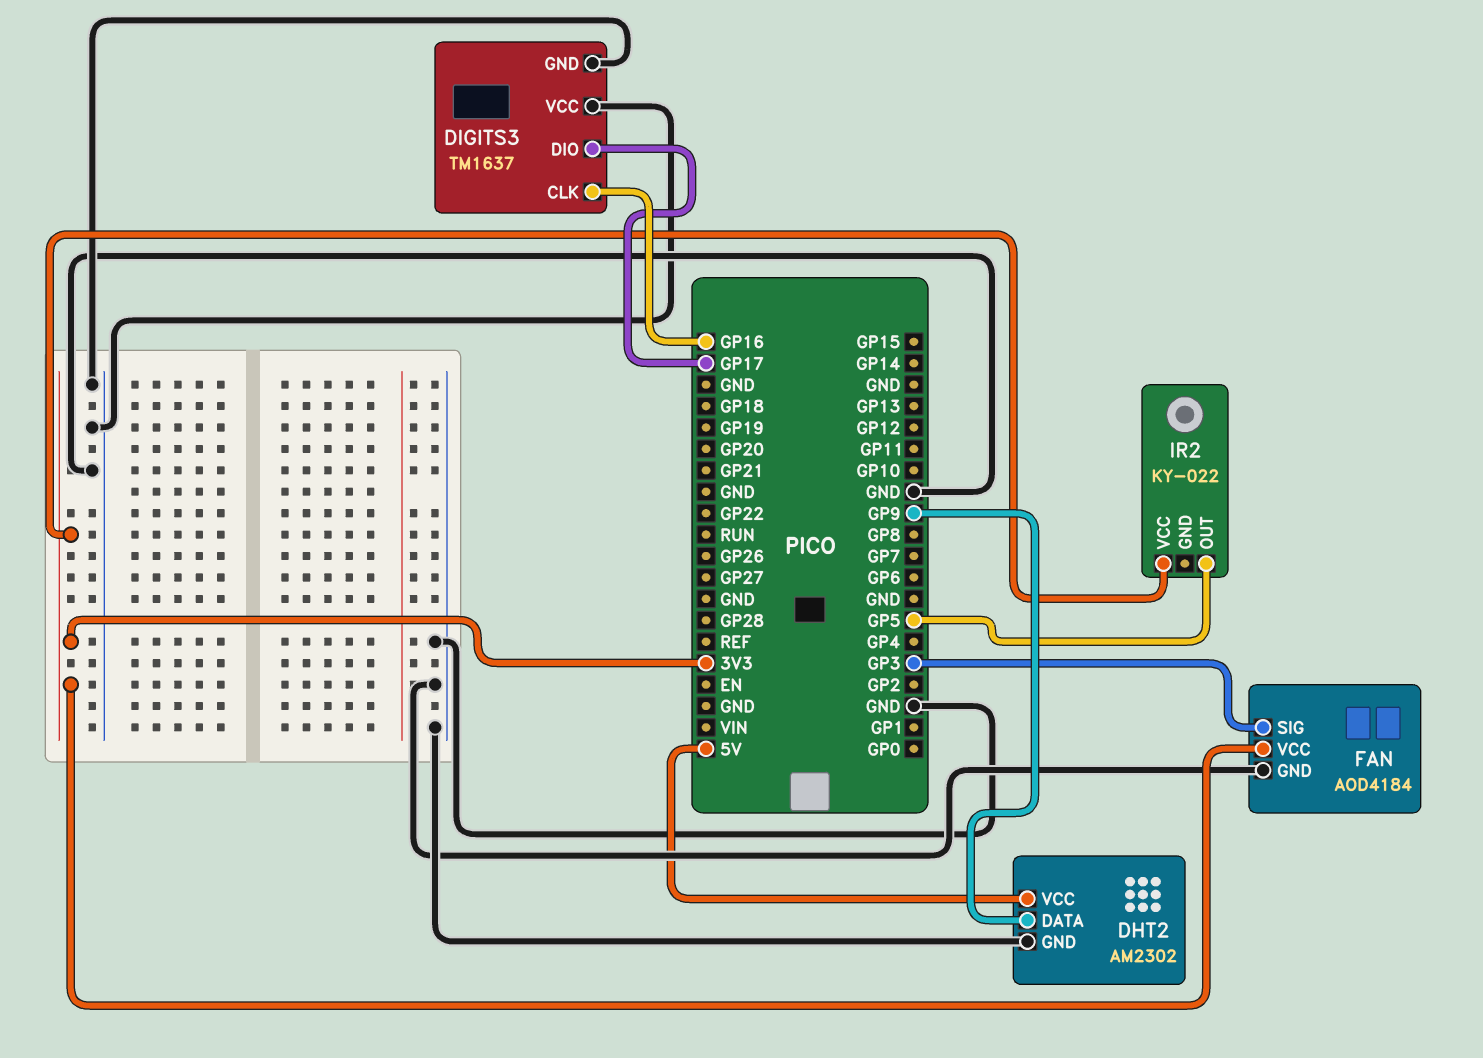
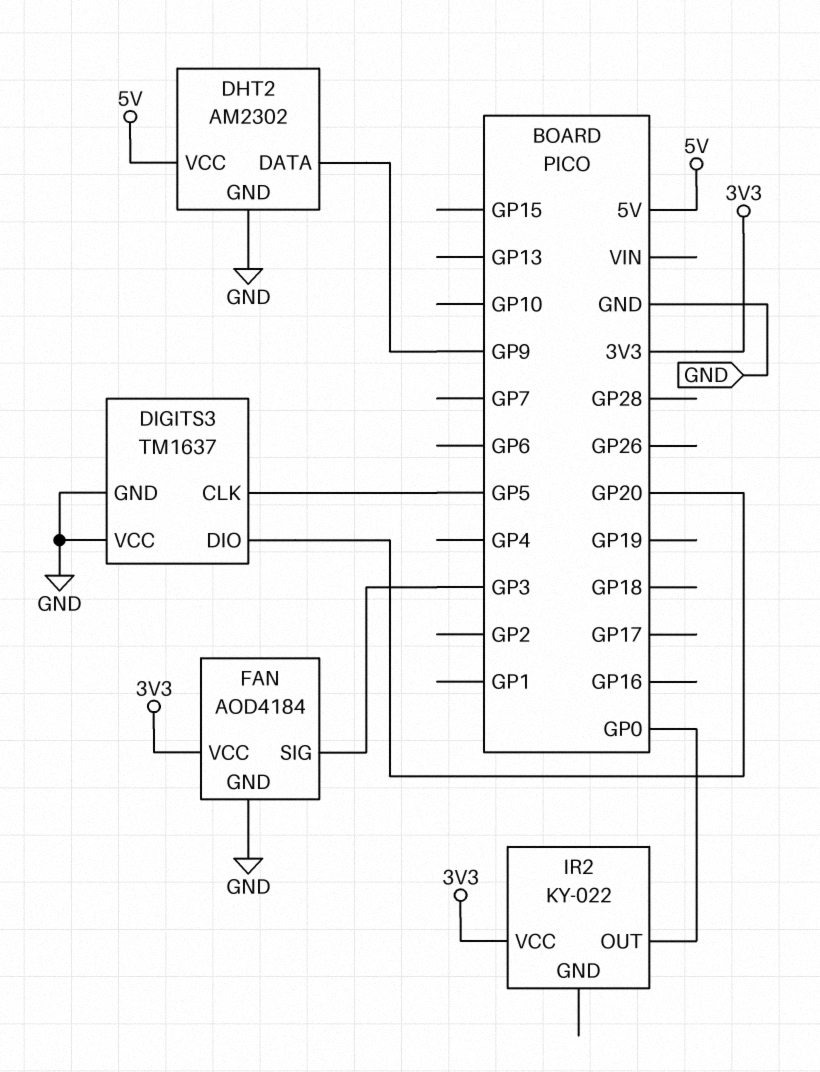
DIGITS3 pin CLK: GP16 -> GP5
DIGITS3 pin DIO: GP17 -> GP20
IR2 pin OUT: GP5 -> GP0

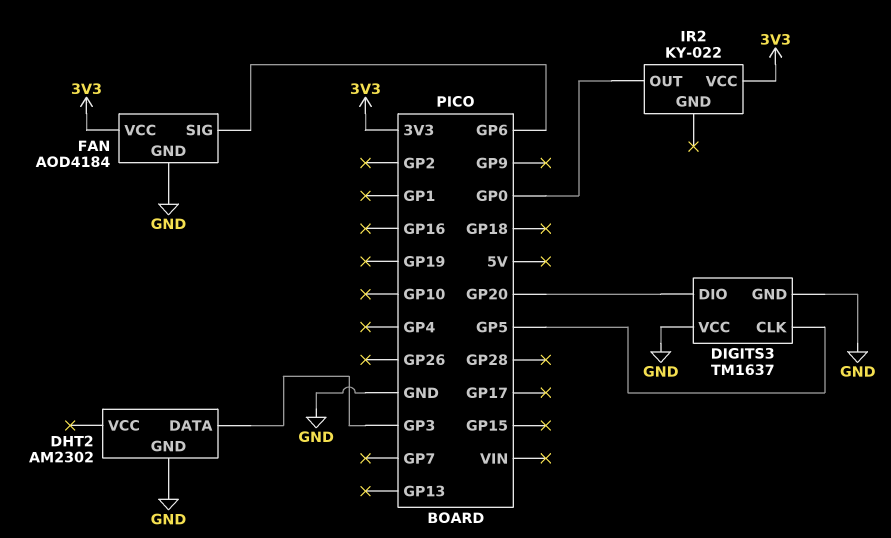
DHT2 pin DATA: GP9 -> GP3
DHT2 pin VCC: 5V -> none
FAN pin SIG: GP3 -> GP6

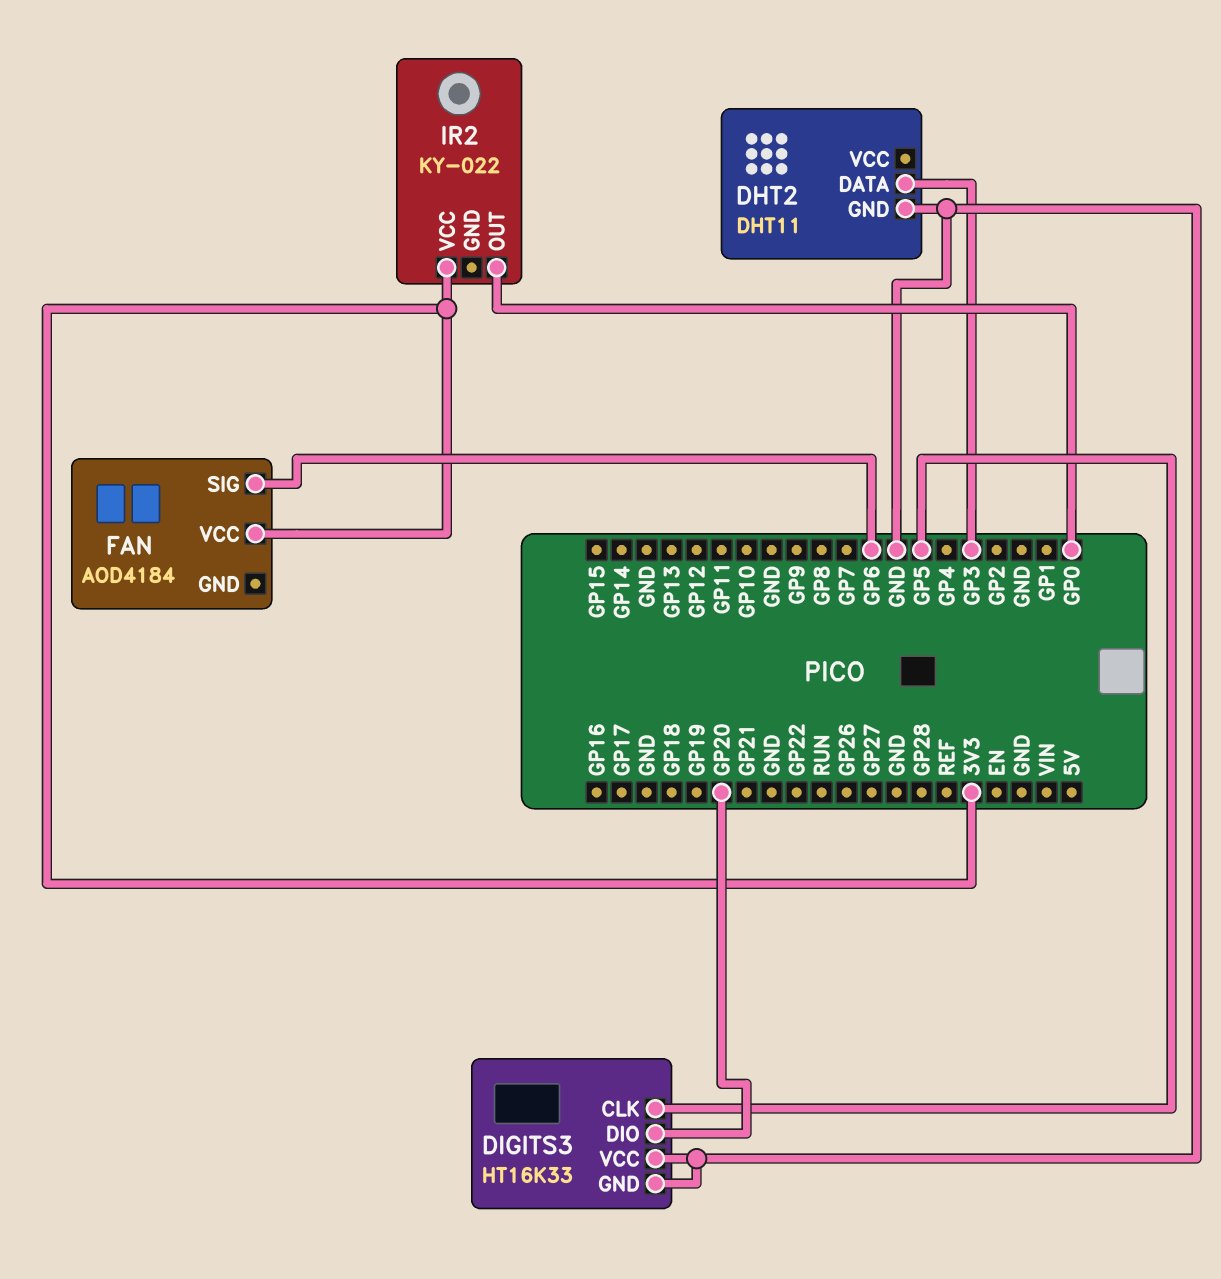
DHT2: AM2302 -> DHT11
DIGITS3: TM1637 -> HT16K33
FAN pin GND: GND -> none

